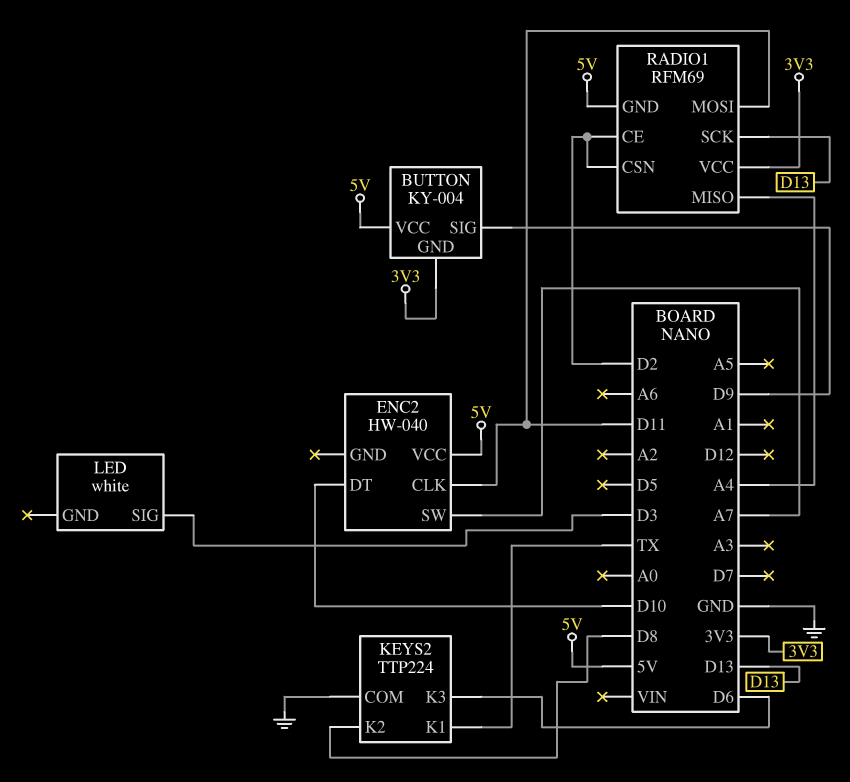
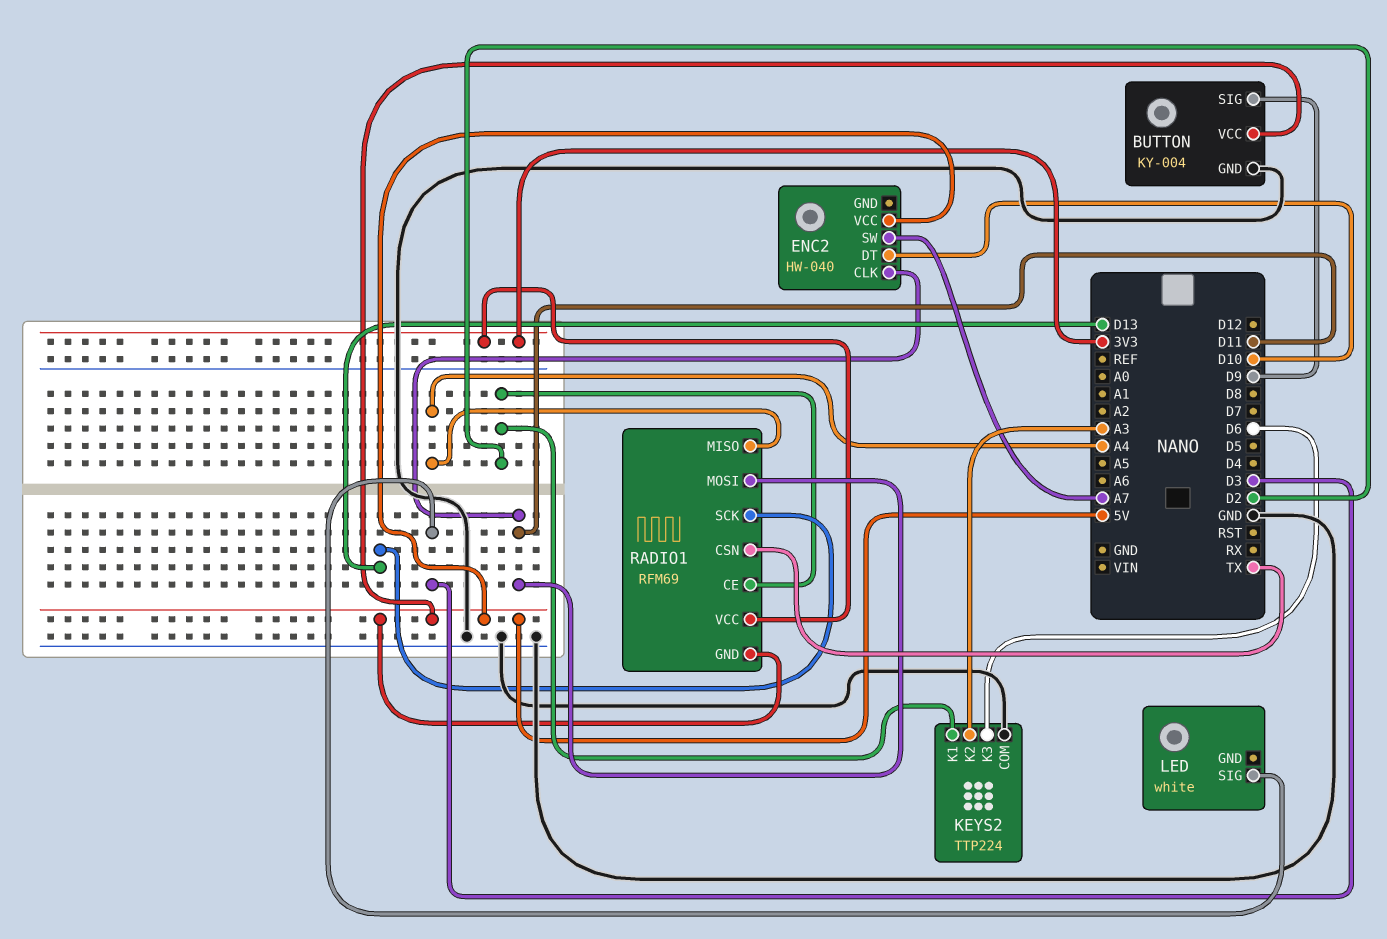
BUTTON pin GND: 3V3 -> GND
KEYS2 pin K1: TX -> D2
KEYS2 pin K2: D8 -> A3
RADIO1 pin CSN: D2 -> TX

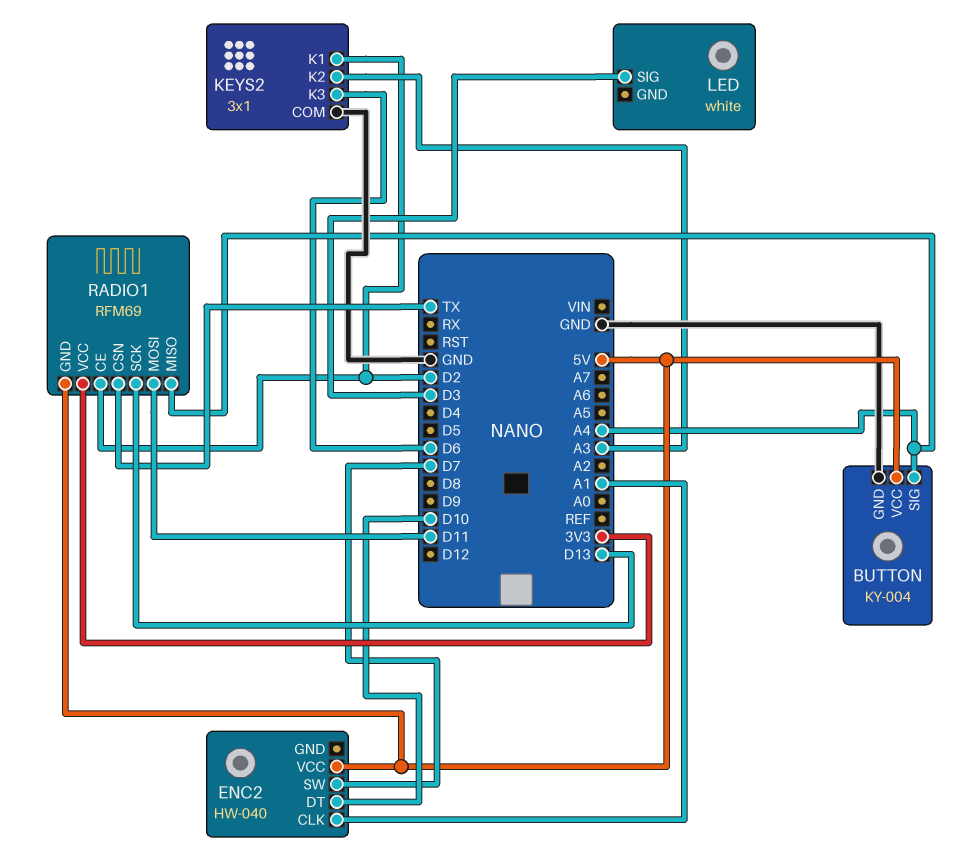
BUTTON pin SIG: D9 -> A4
ENC2 pin CLK: D11 -> A1
ENC2 pin SW: A7 -> D7
KEYS2: TTP224 -> 3x1

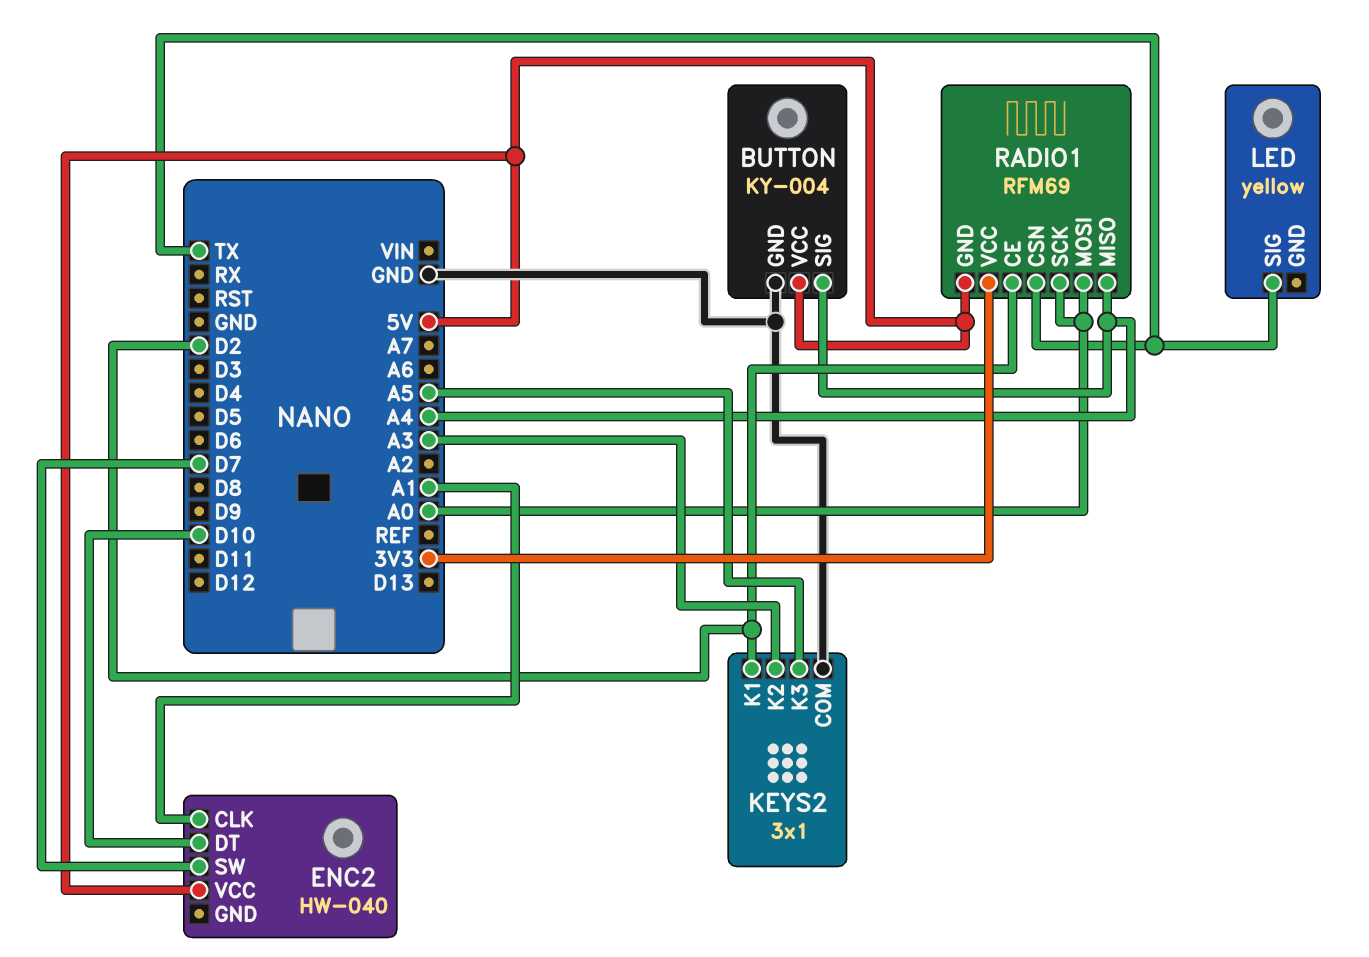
KEYS2 pin K3: D6 -> A5
LED: white -> yellow
LED pin SIG: D3 -> TX
RADIO1 pin MOSI: D11 -> A0
RADIO1 pin SCK: D13 -> A0

